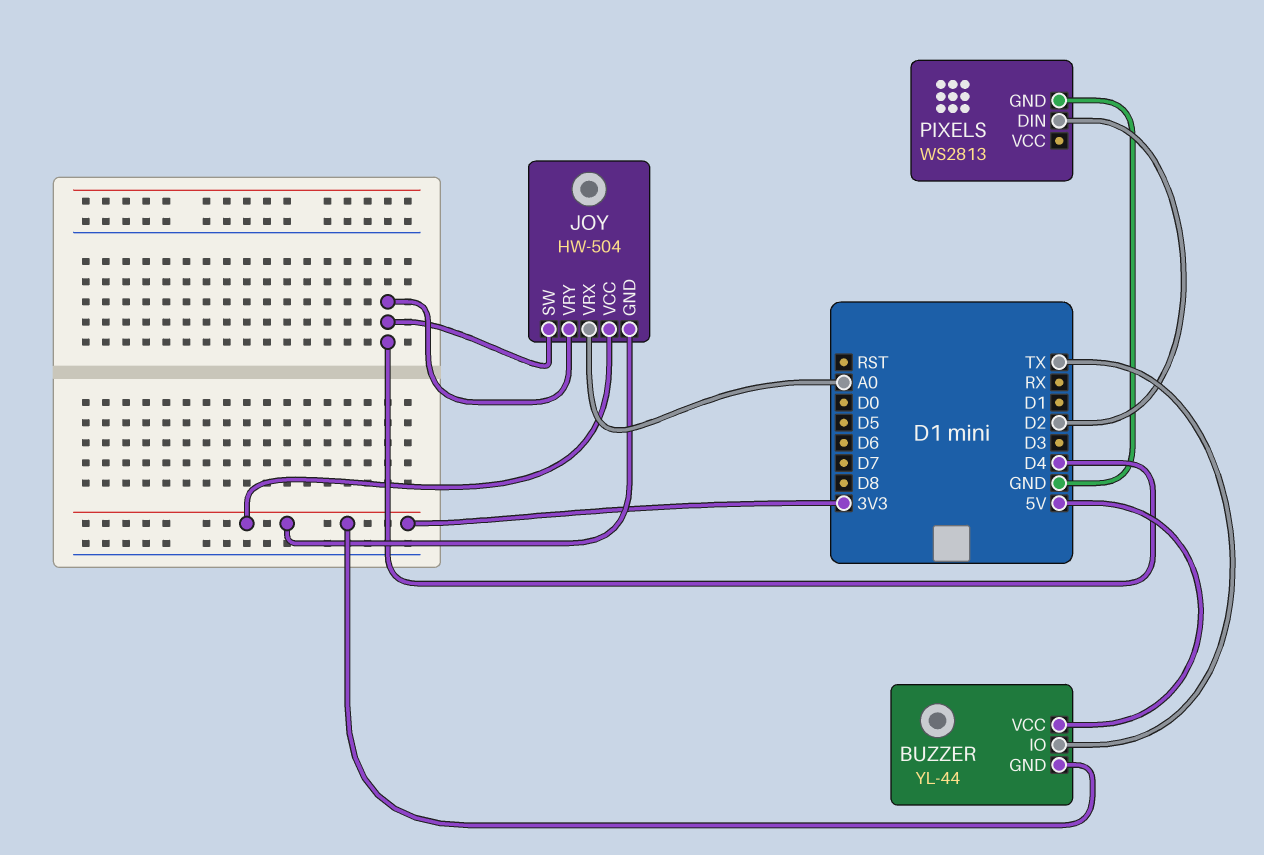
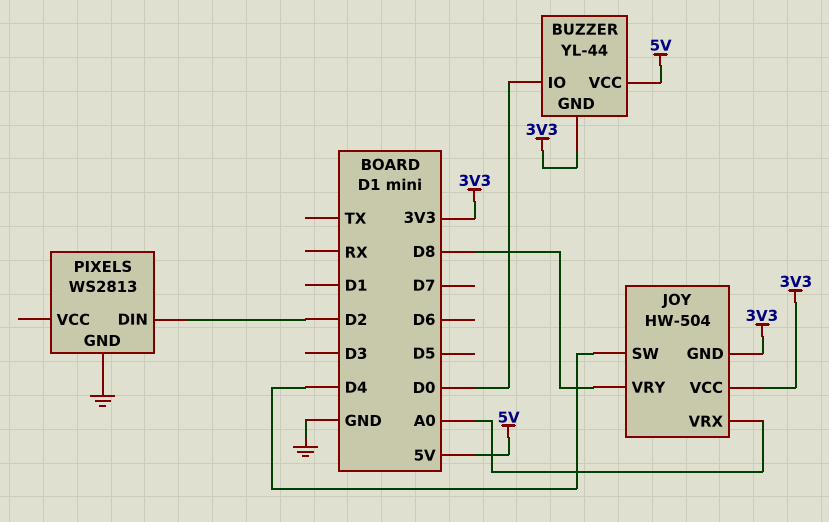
BUZZER pin IO: TX -> D0
JOY pin VRY: D4 -> D8

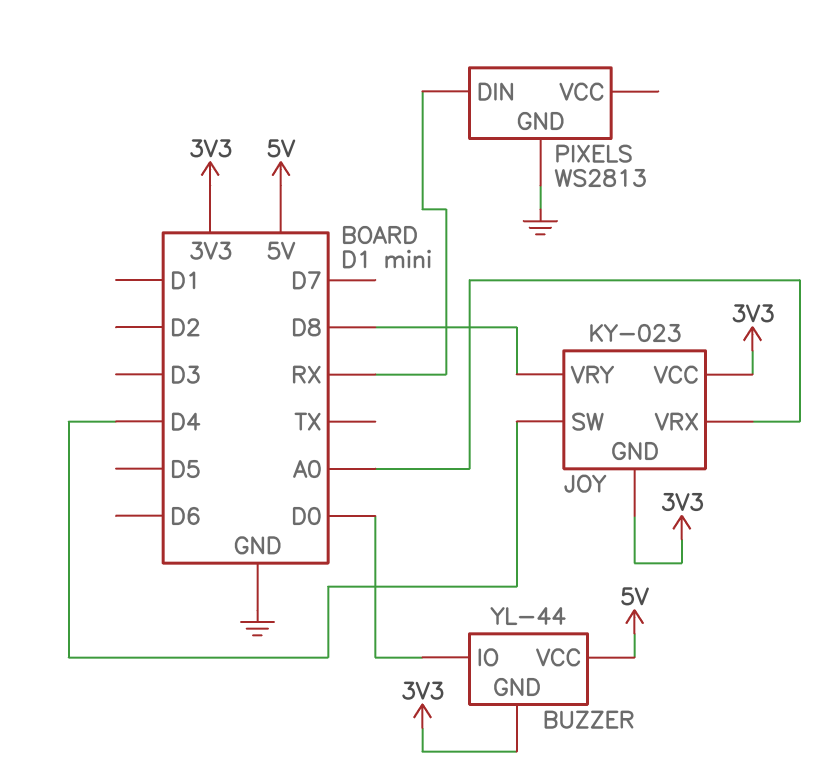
JOY: HW-504 -> KY-023
PIXELS pin DIN: D2 -> RX

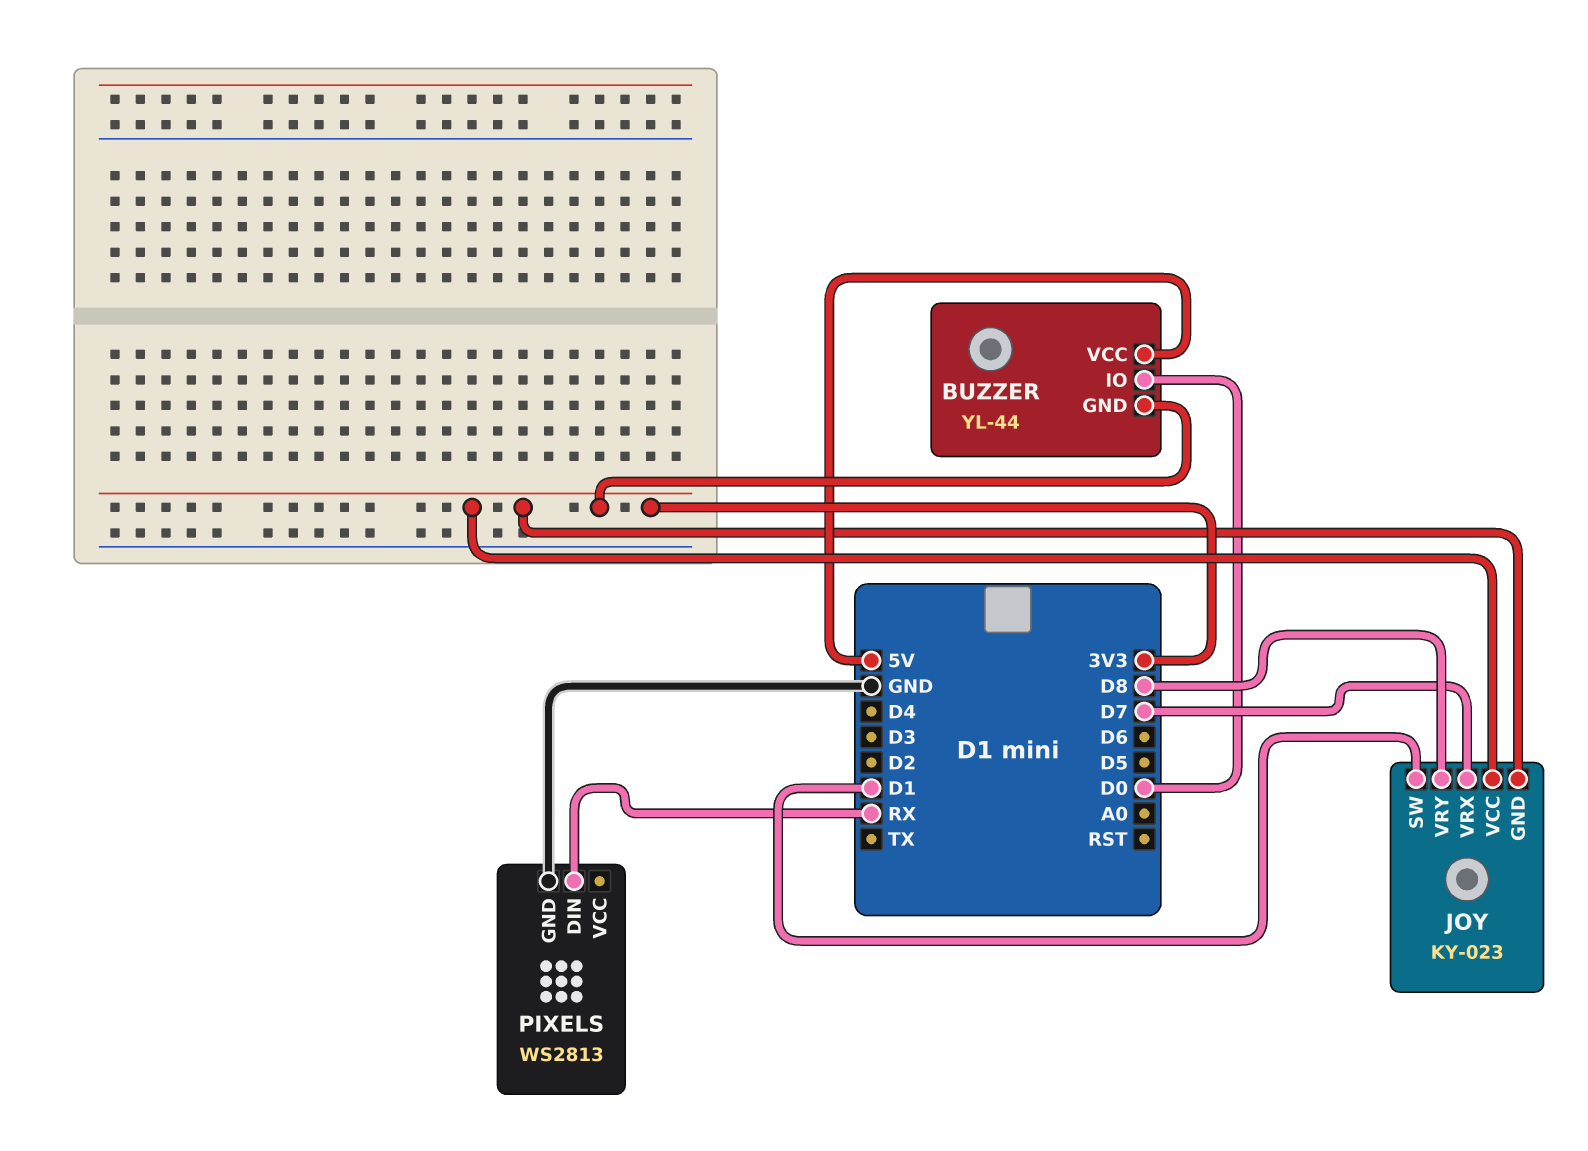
JOY pin SW: D4 -> D1
JOY pin VRX: A0 -> D7

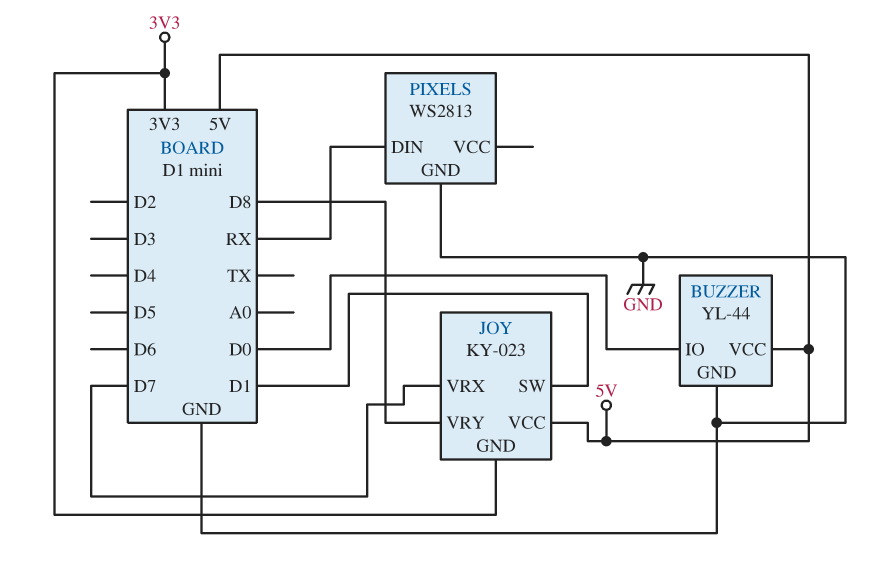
BUZZER pin GND: 3V3 -> GND
JOY pin VCC: 3V3 -> 5V

